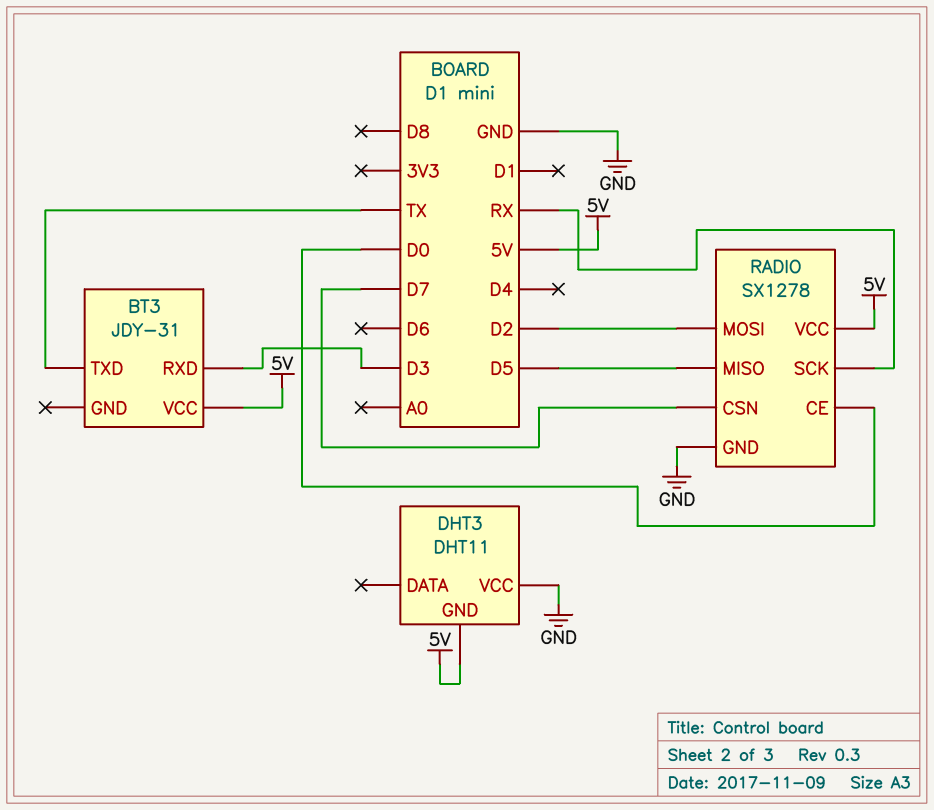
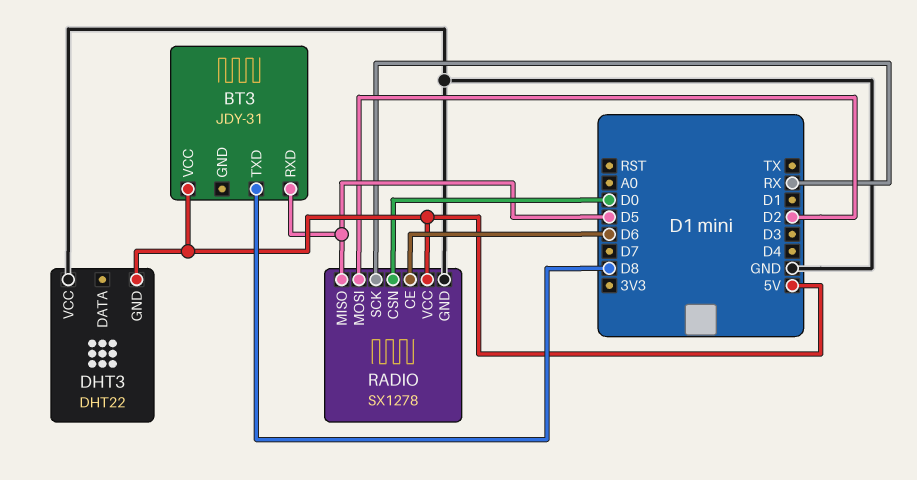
BT3 pin RXD: D3 -> D5
BT3 pin TXD: TX -> D8
DHT3: DHT11 -> DHT22
RADIO pin CE: D0 -> D6
RADIO pin CSN: D7 -> D0

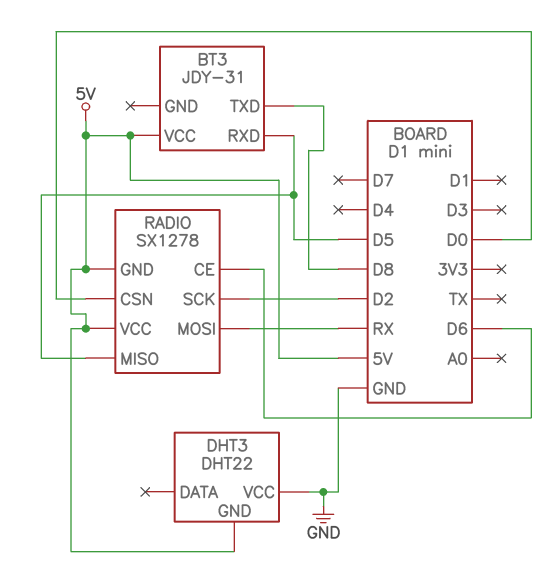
RADIO pin GND: GND -> 5V
RADIO pin MOSI: D2 -> RX
RADIO pin SCK: RX -> D2

